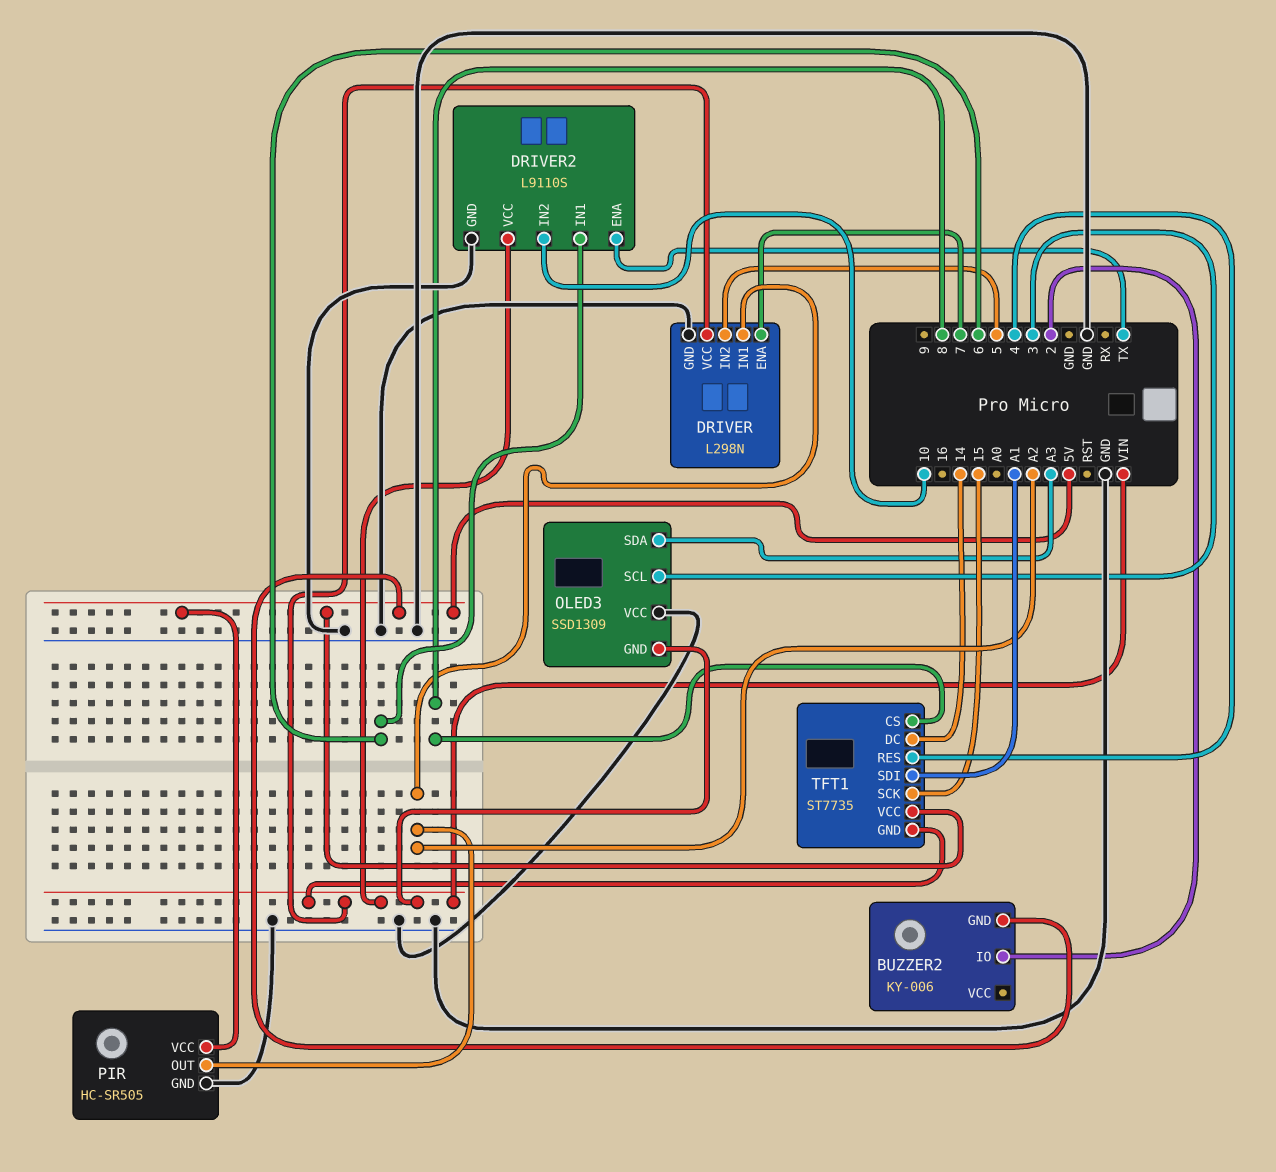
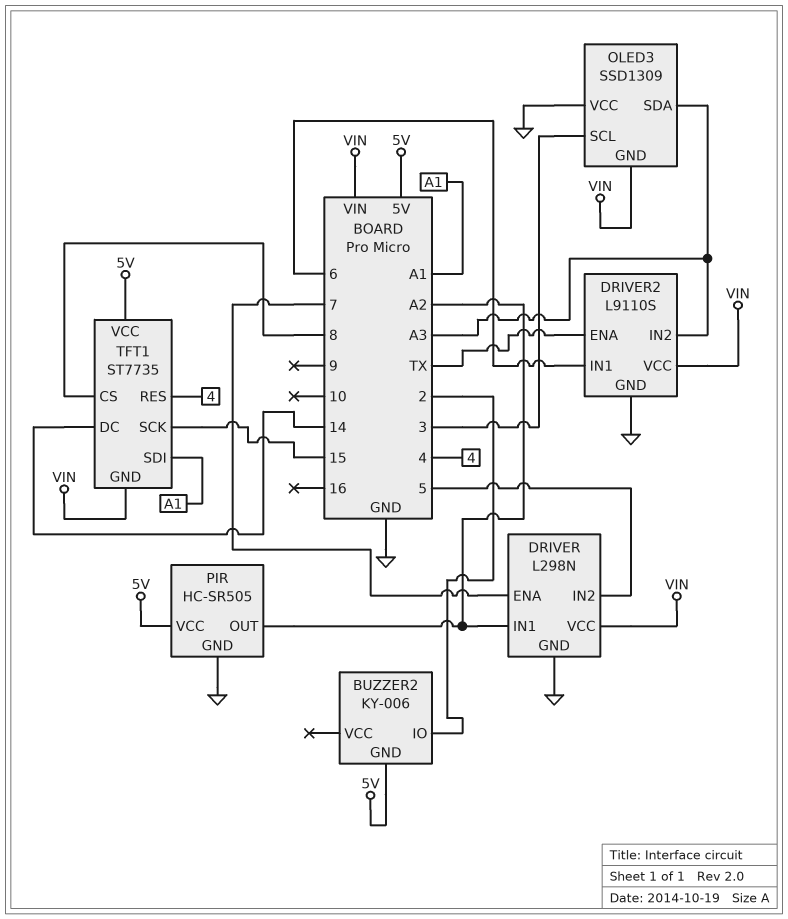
DRIVER2 pin IN2: 10 -> A3

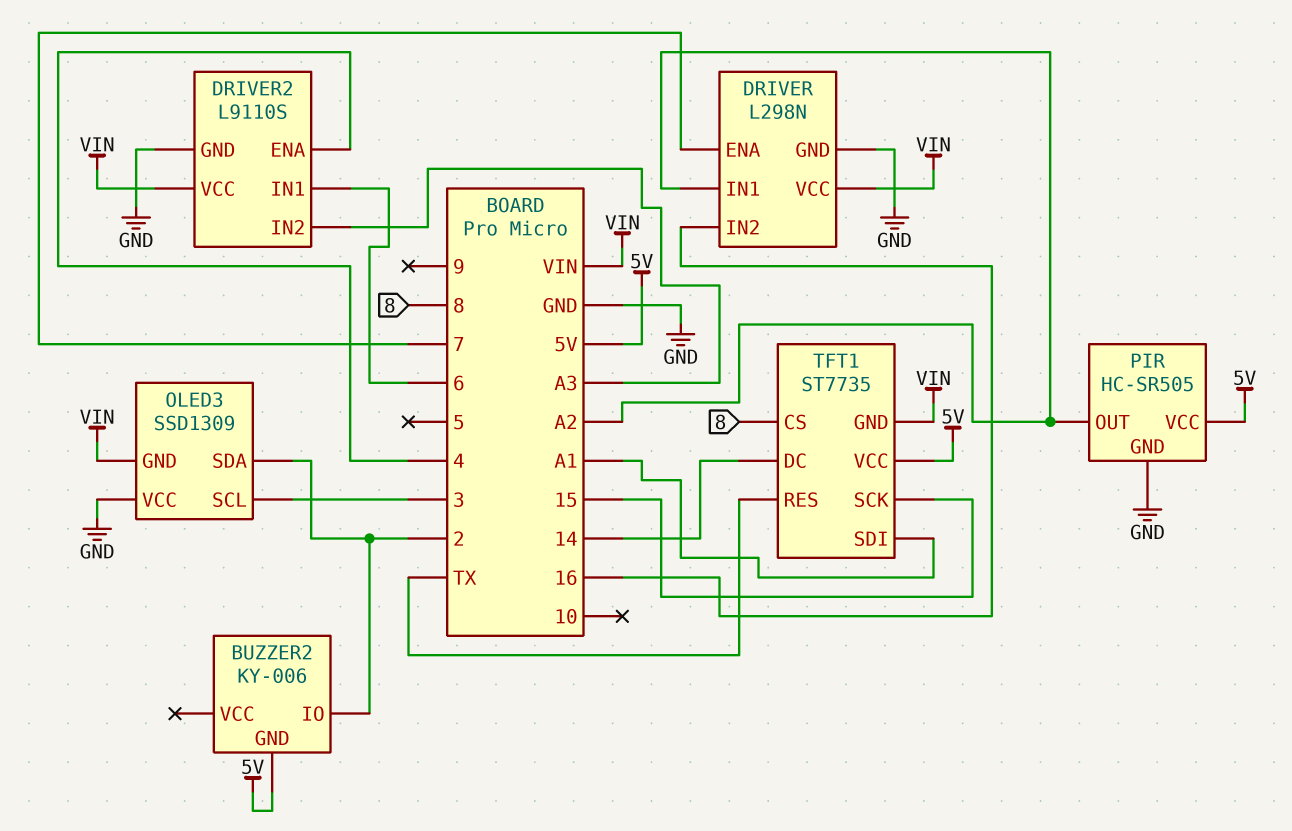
DRIVER pin IN2: 5 -> 16
DRIVER2 pin ENA: TX -> 4
OLED3 pin SDA: A3 -> 2
TFT1 pin RES: 4 -> TX

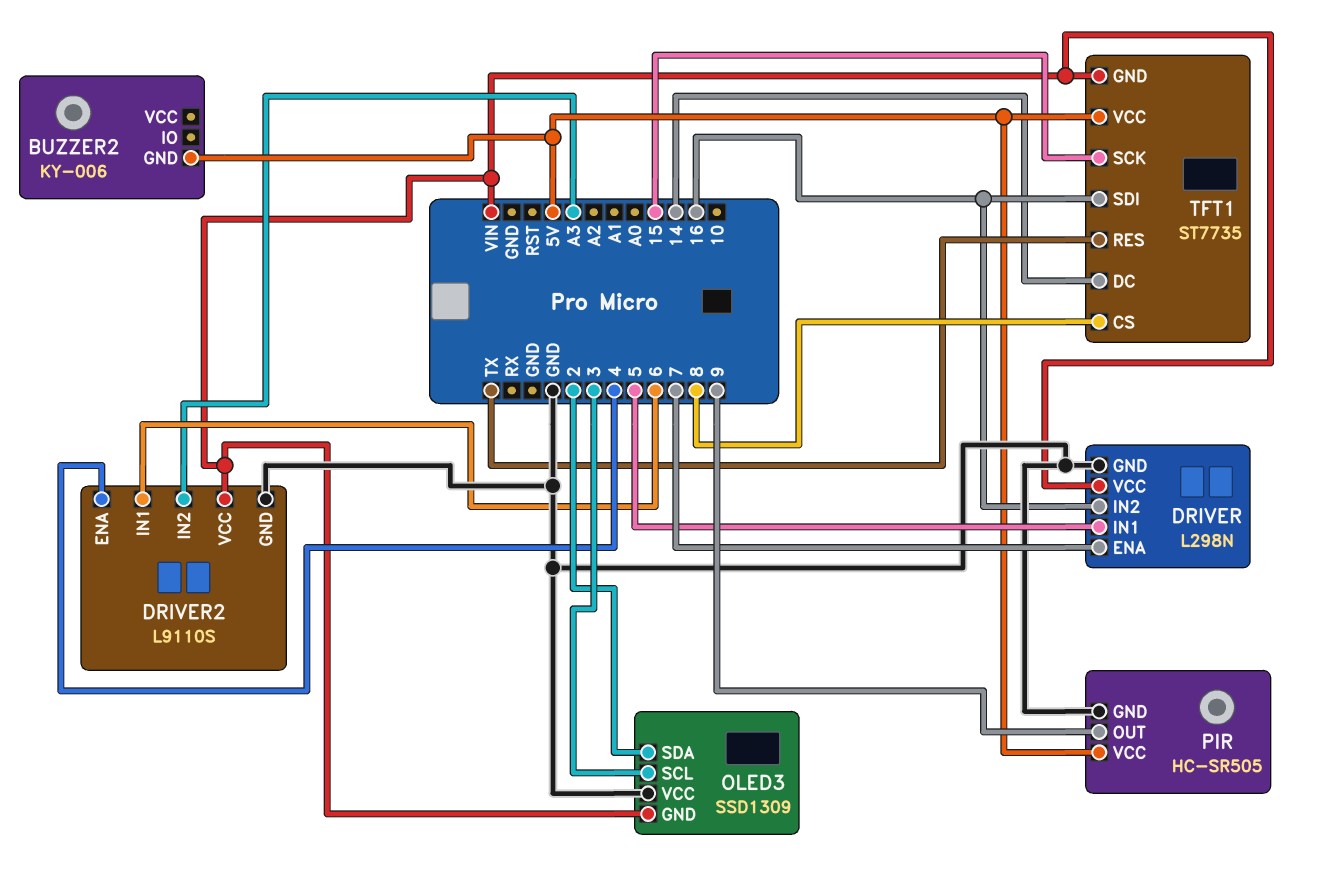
BUZZER2 pin IO: 2 -> none
DRIVER pin IN1: A2 -> 5
PIR pin OUT: A2 -> 9
TFT1 pin SDI: A1 -> 16

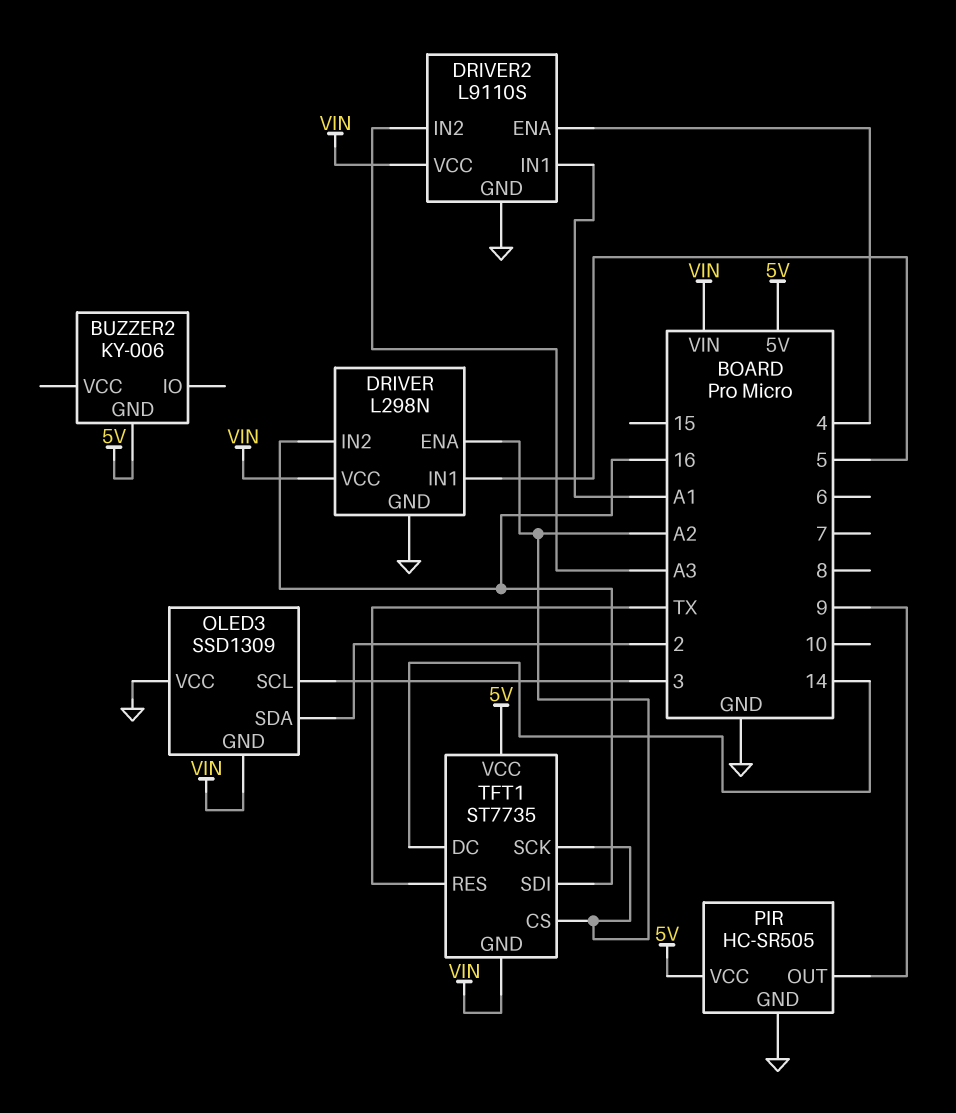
DRIVER pin ENA: 7 -> A2
DRIVER2 pin IN1: 6 -> A1
TFT1 pin CS: 8 -> A2
TFT1 pin SCK: 15 -> A2

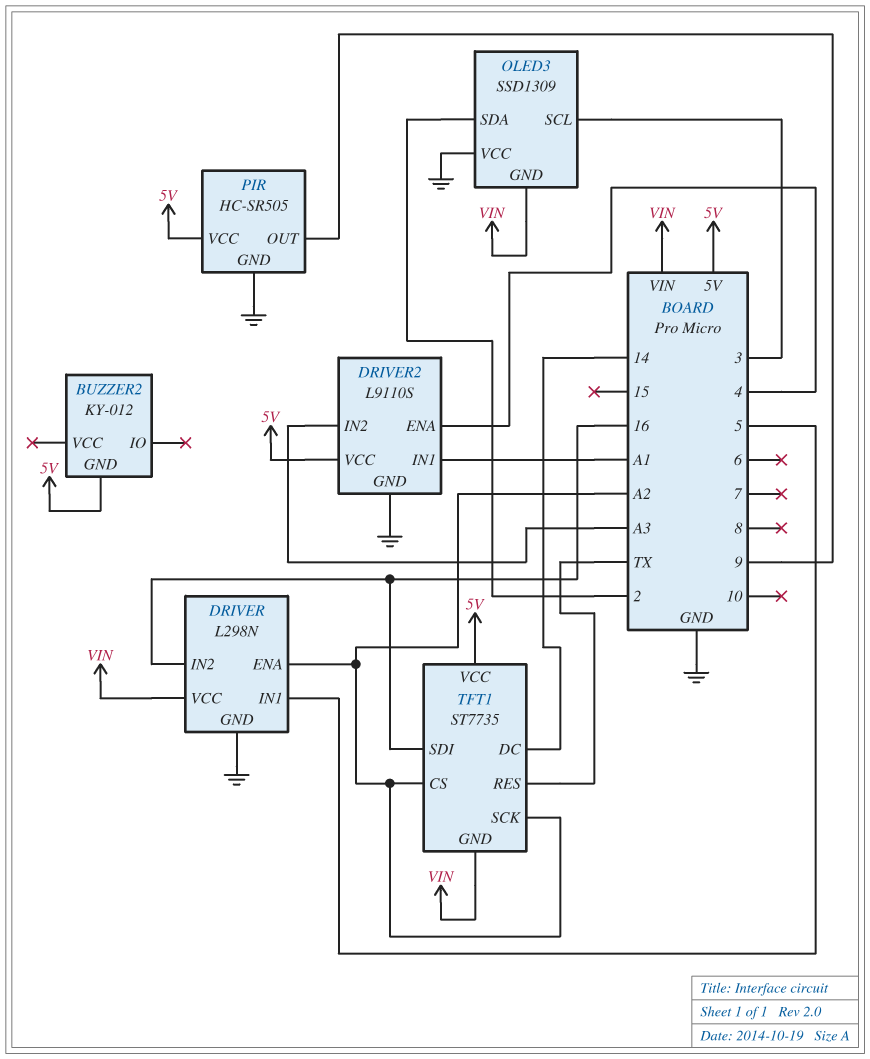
BUZZER2: KY-006 -> KY-012
DRIVER2 pin VCC: VIN -> 5V

